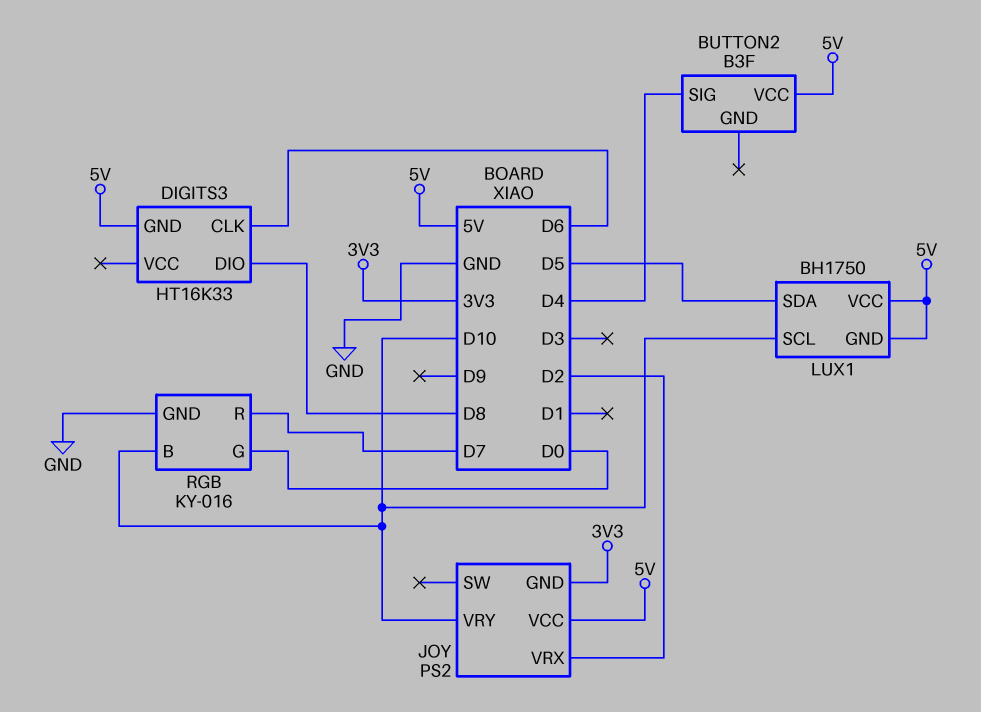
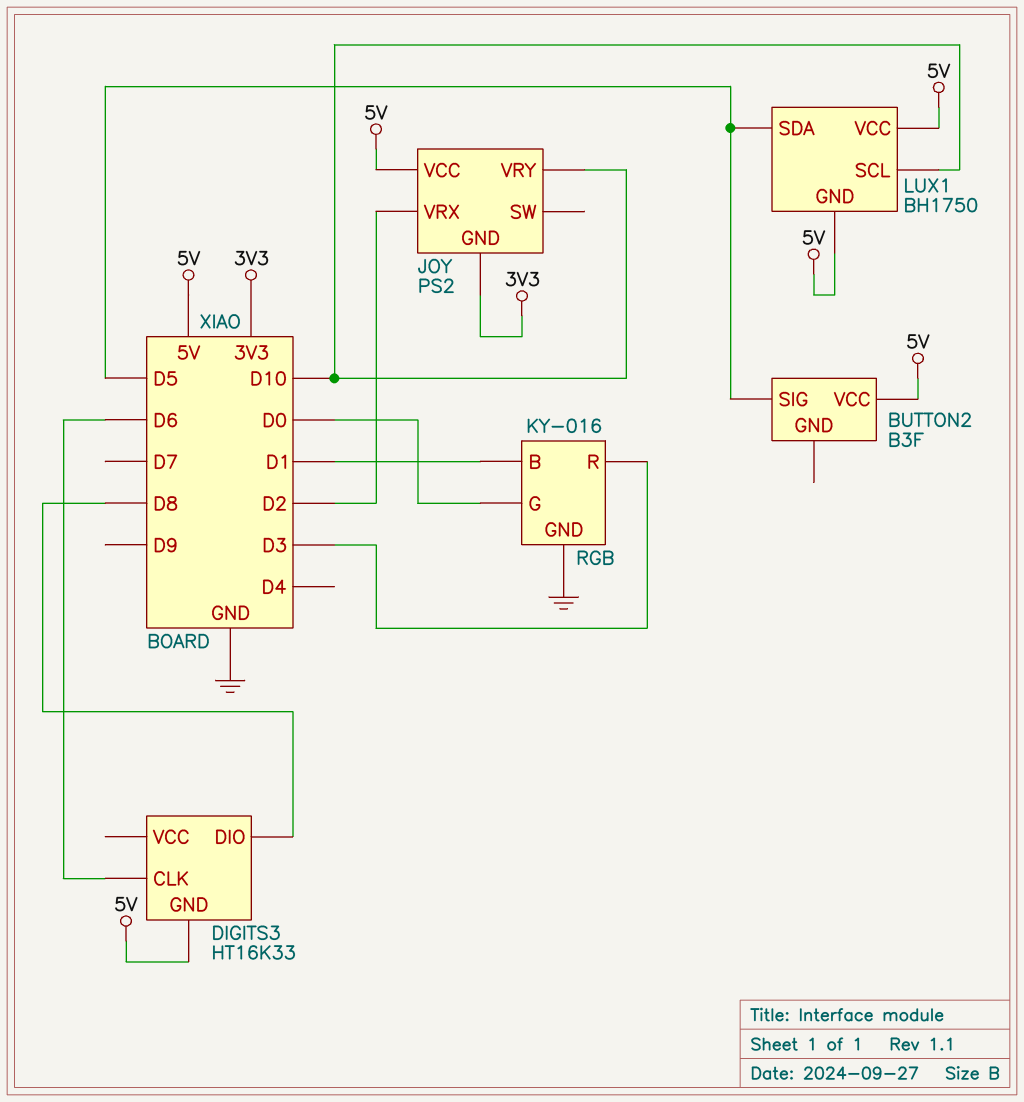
BUTTON2 pin SIG: D4 -> D5
RGB pin B: D10 -> D1
RGB pin R: D7 -> D3

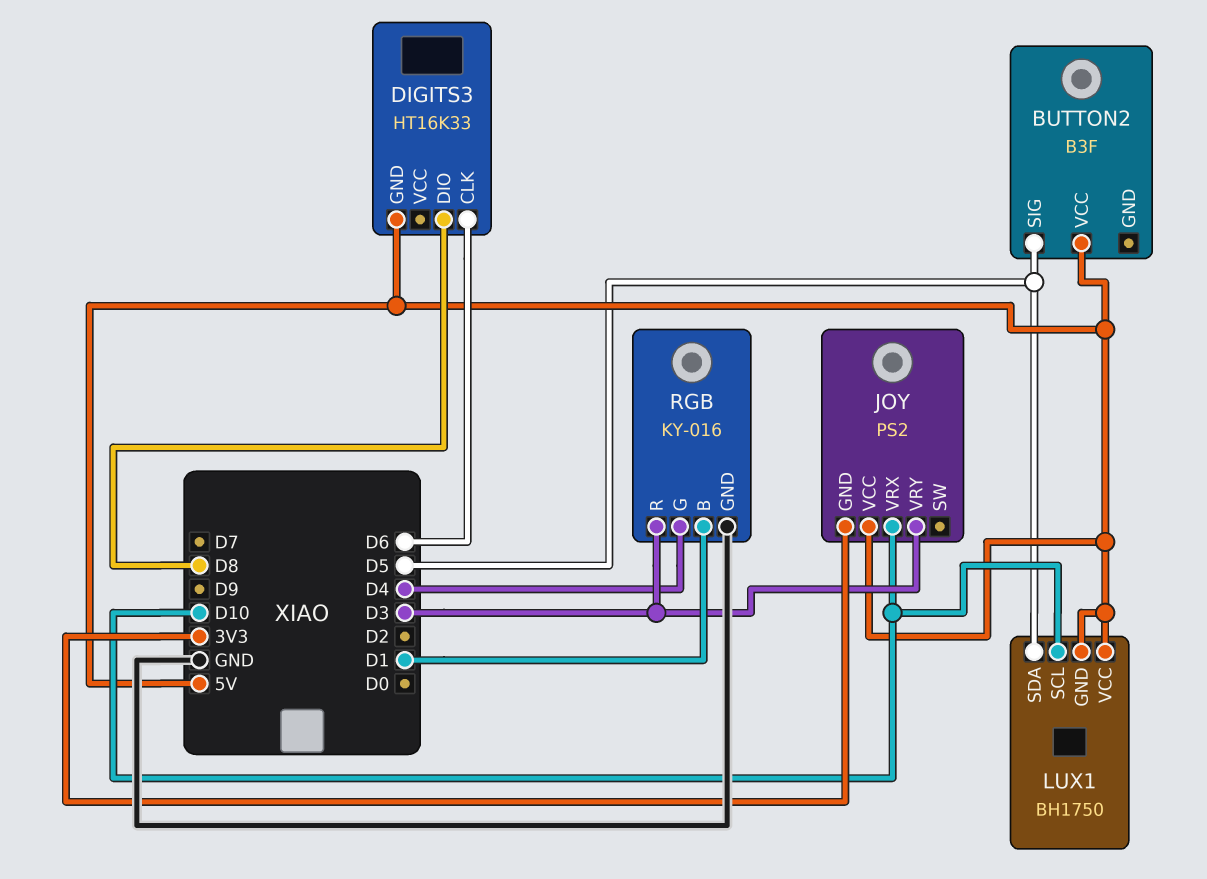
JOY pin VRX: D2 -> D10
JOY pin VRY: D10 -> D3
RGB pin G: D0 -> D4

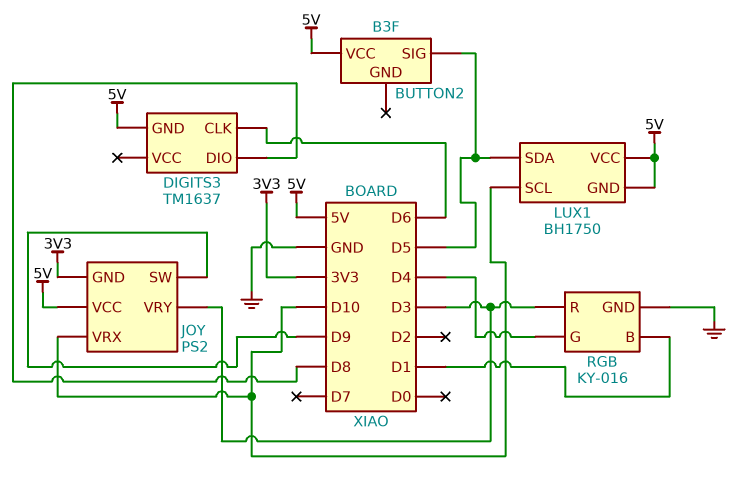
DIGITS3: HT16K33 -> TM1637
JOY pin SW: none -> D9

